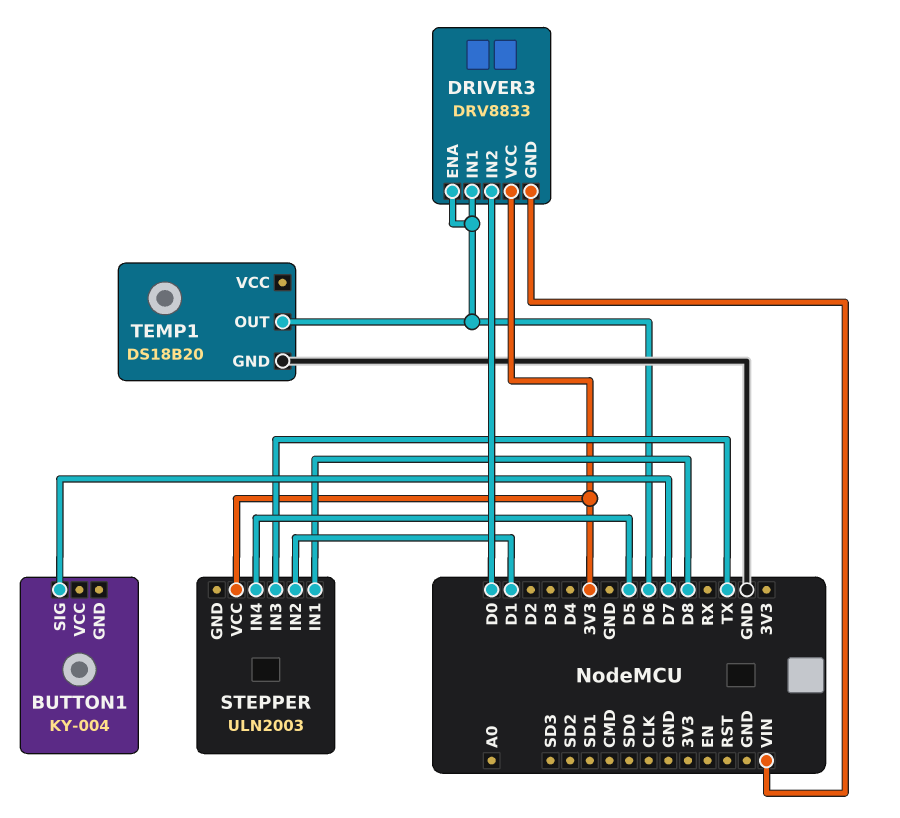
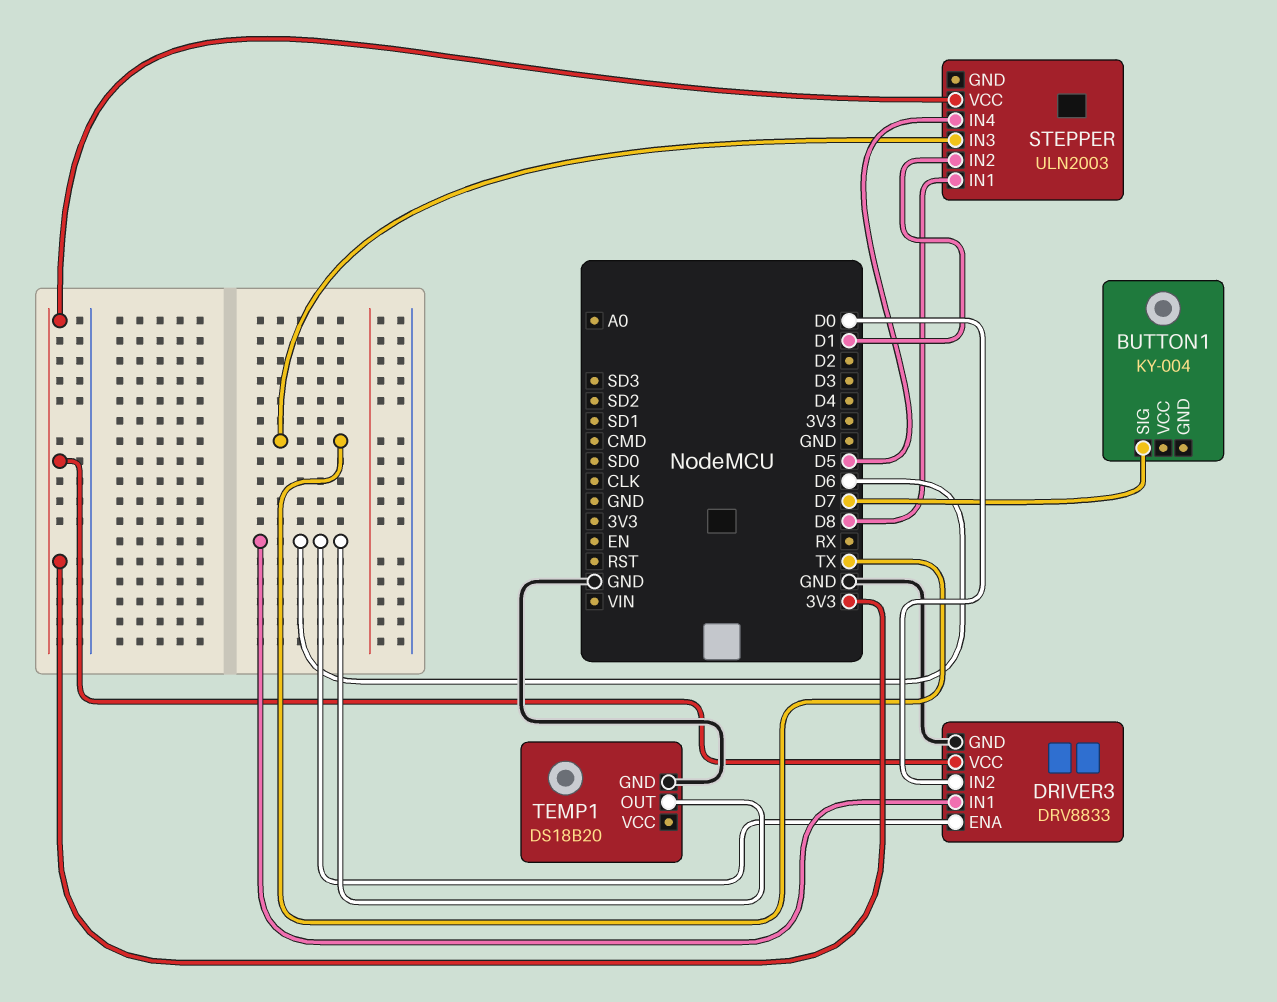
DRIVER3 pin GND: VIN -> GND

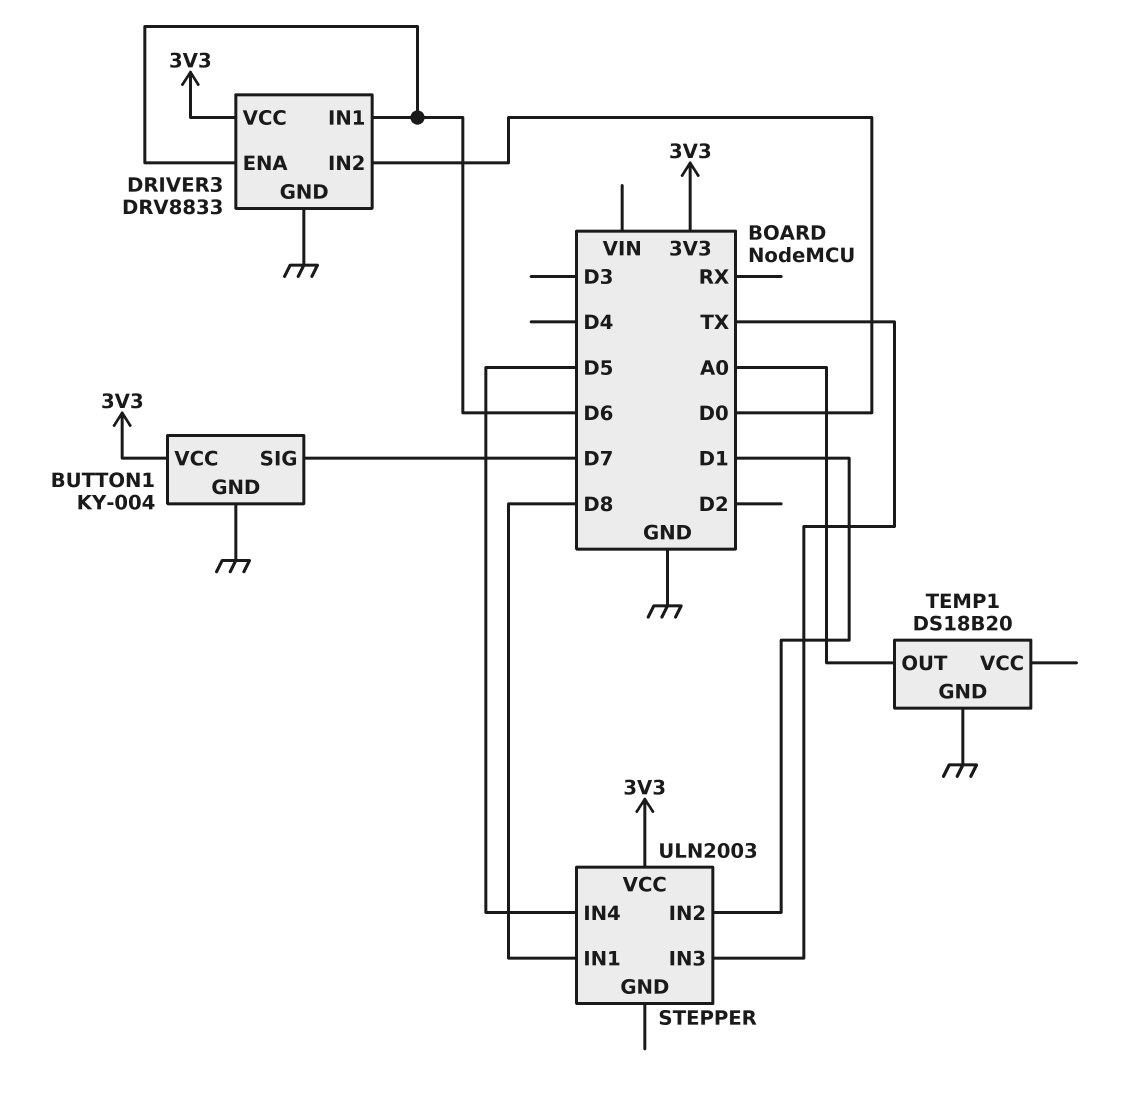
BUTTON1 pin GND: none -> GND
BUTTON1 pin VCC: none -> 3V3
TEMP1 pin OUT: D6 -> A0

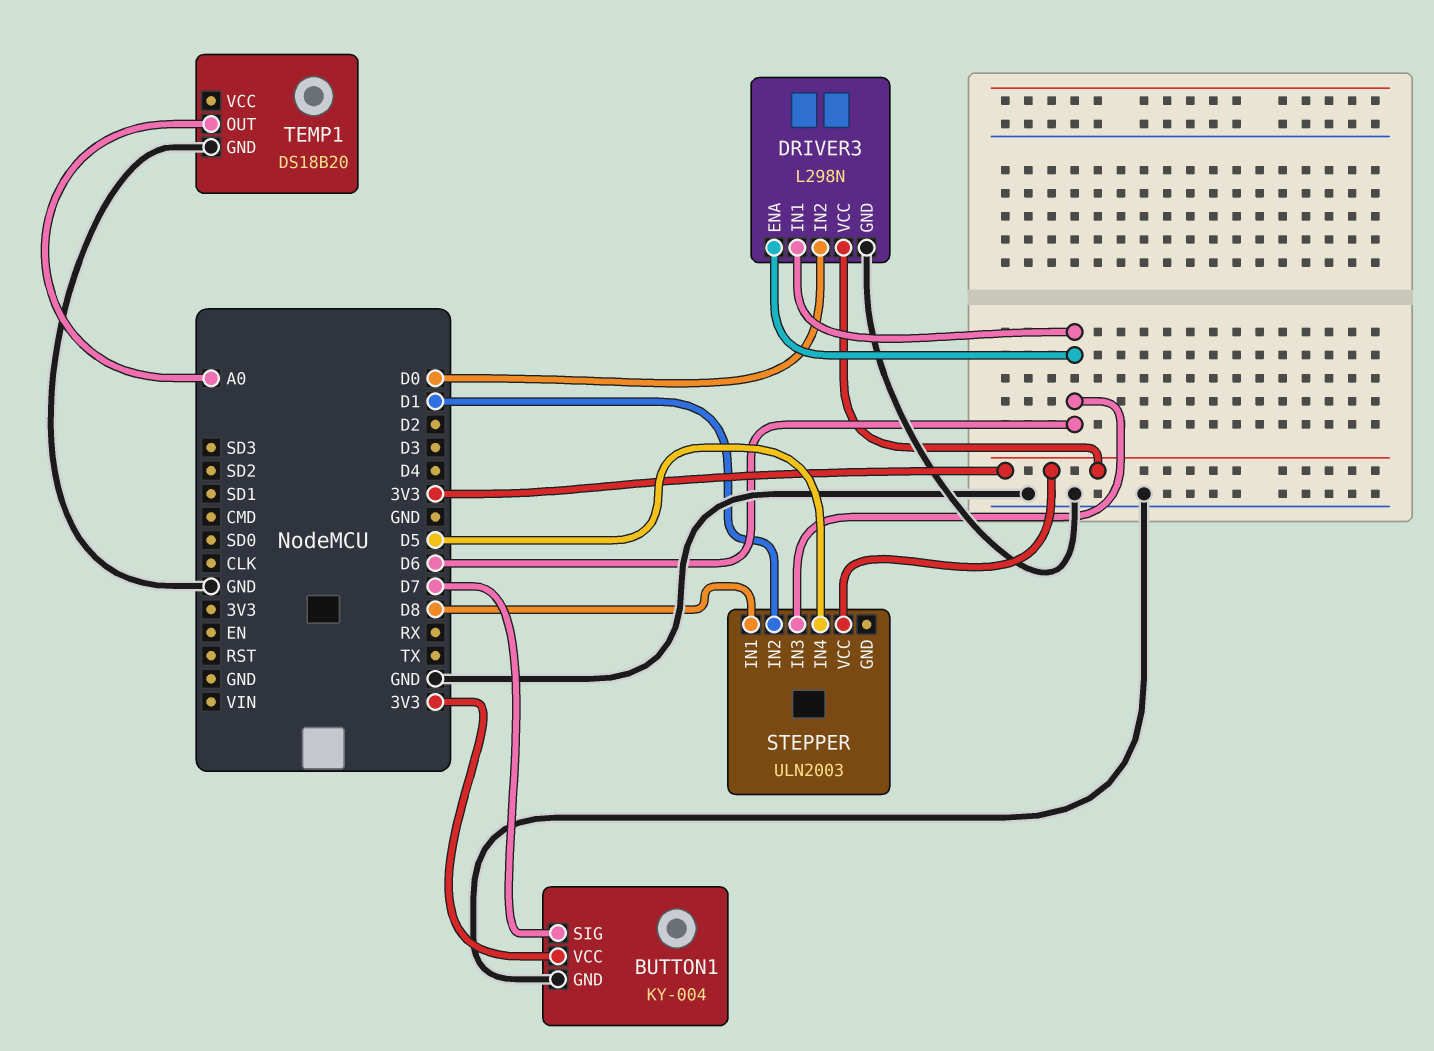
DRIVER3: DRV8833 -> L298N
STEPPER pin IN3: TX -> D6

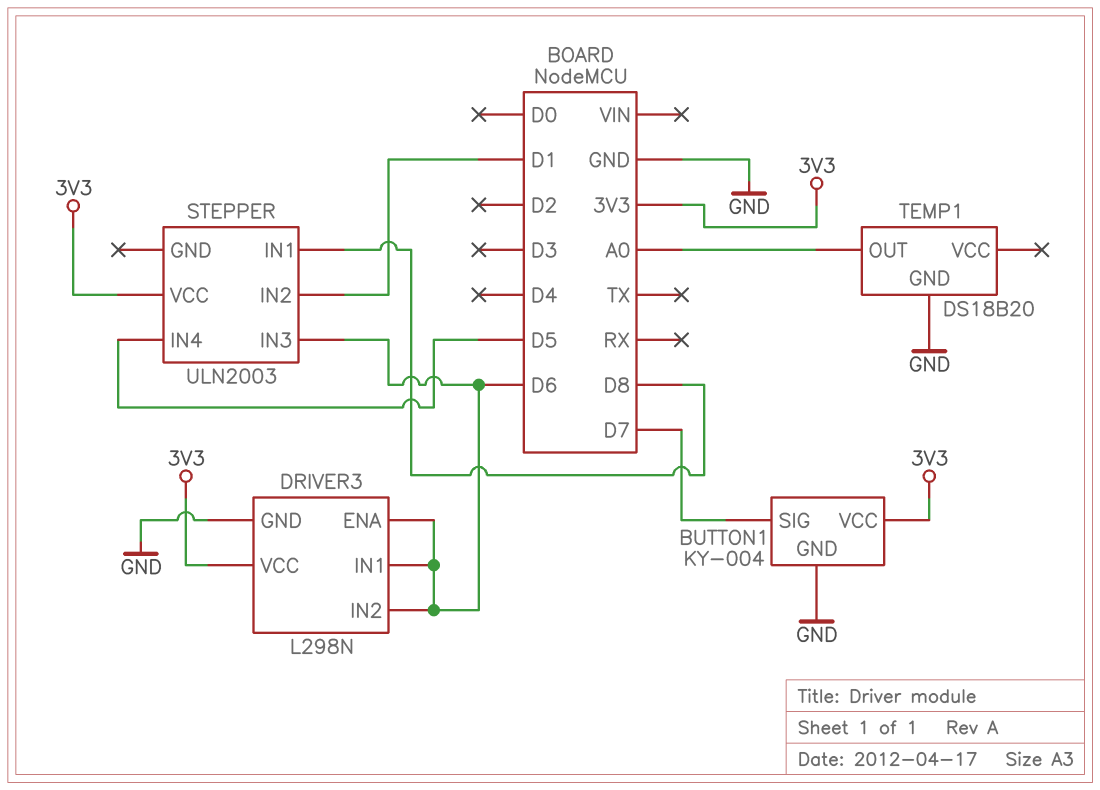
DRIVER3 pin IN2: D0 -> D6

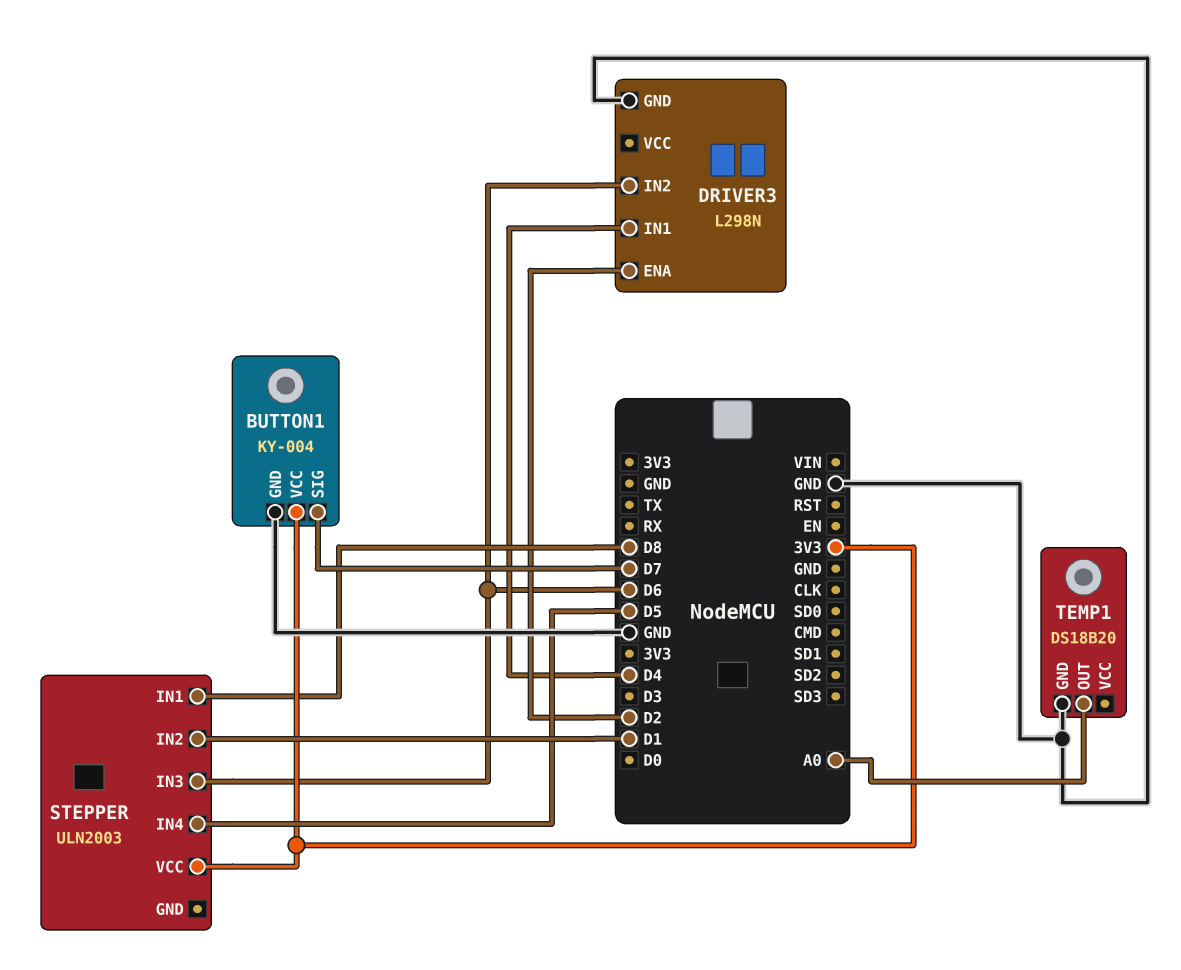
DRIVER3 pin ENA: D6 -> D2
DRIVER3 pin IN1: D6 -> D4
DRIVER3 pin VCC: 3V3 -> none

